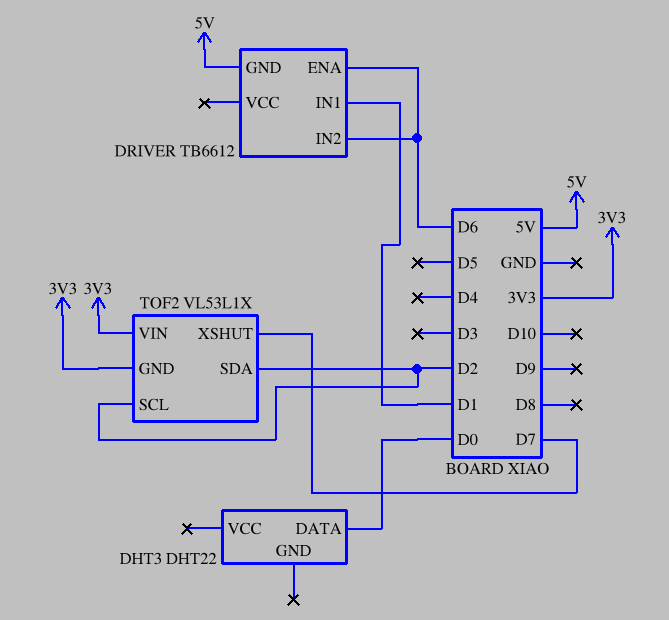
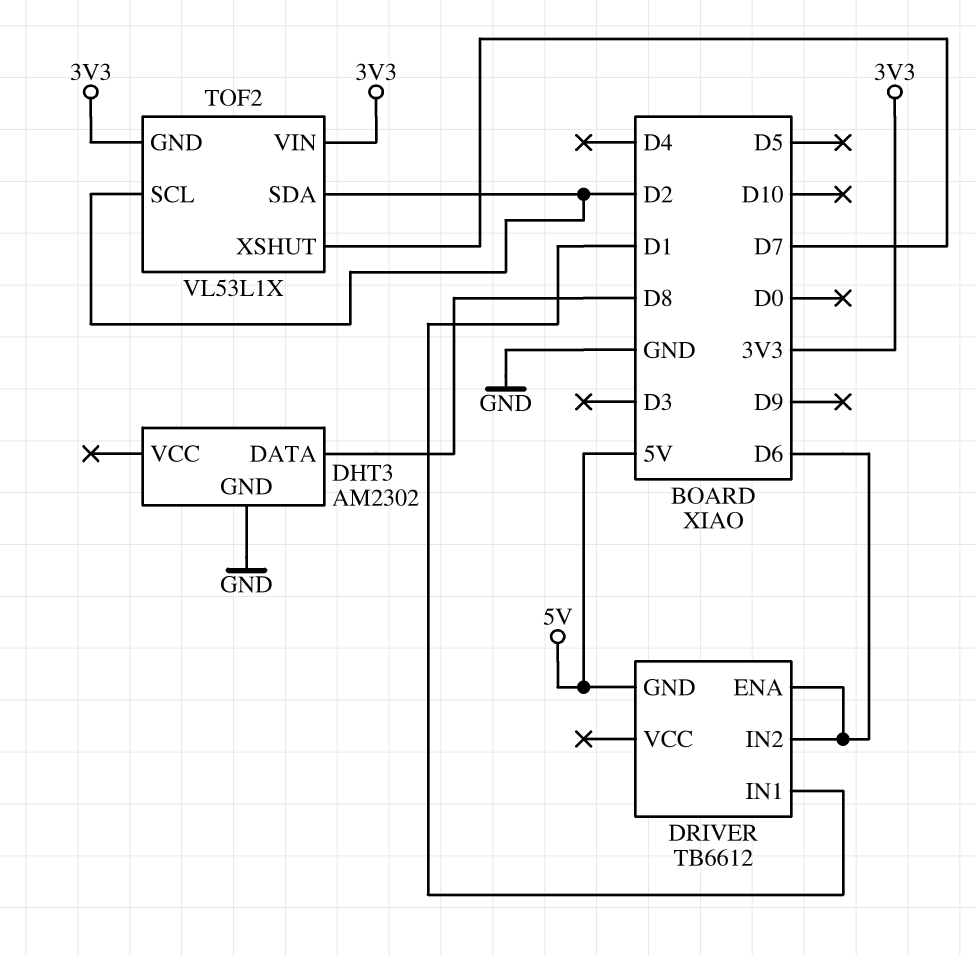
DHT3: DHT22 -> AM2302
DHT3 pin DATA: D0 -> D8
DHT3 pin GND: none -> GND

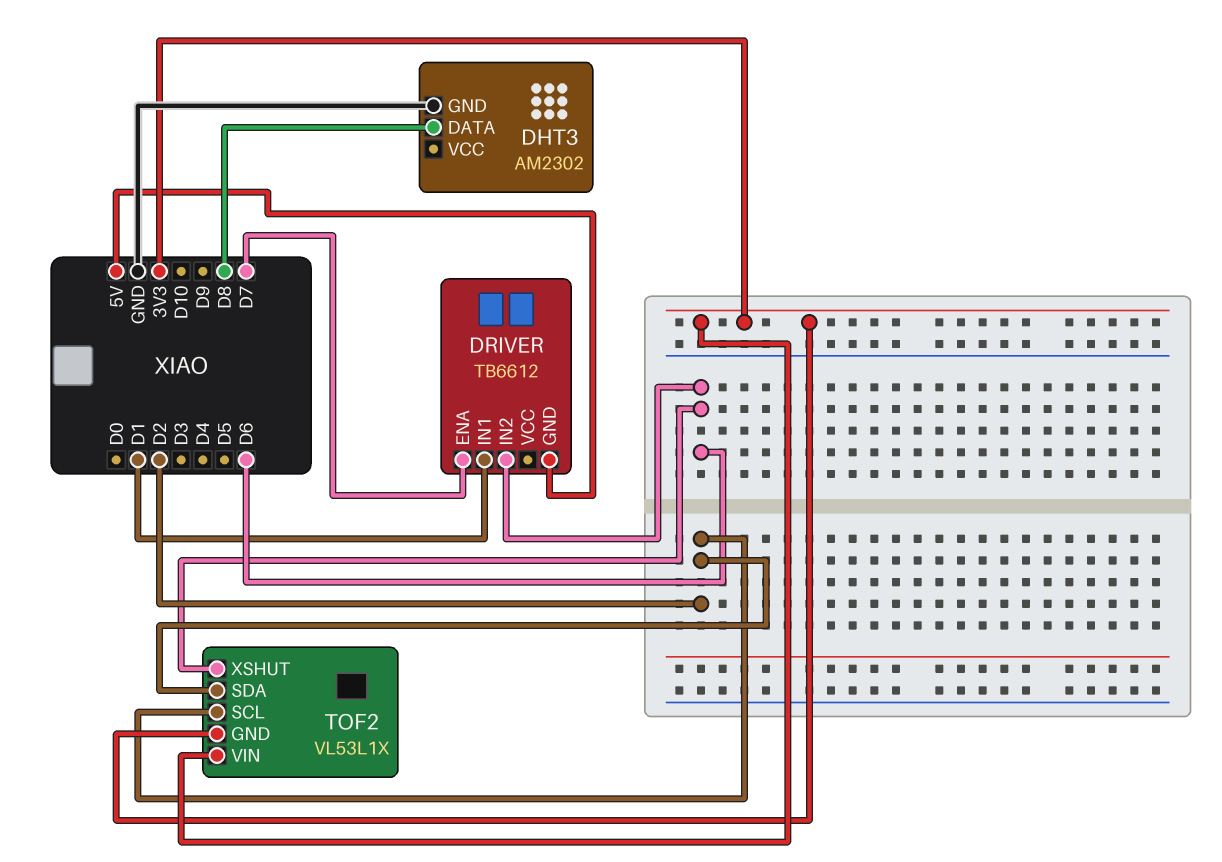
DRIVER pin ENA: D6 -> D7
TOF2 pin XSHUT: D7 -> D6

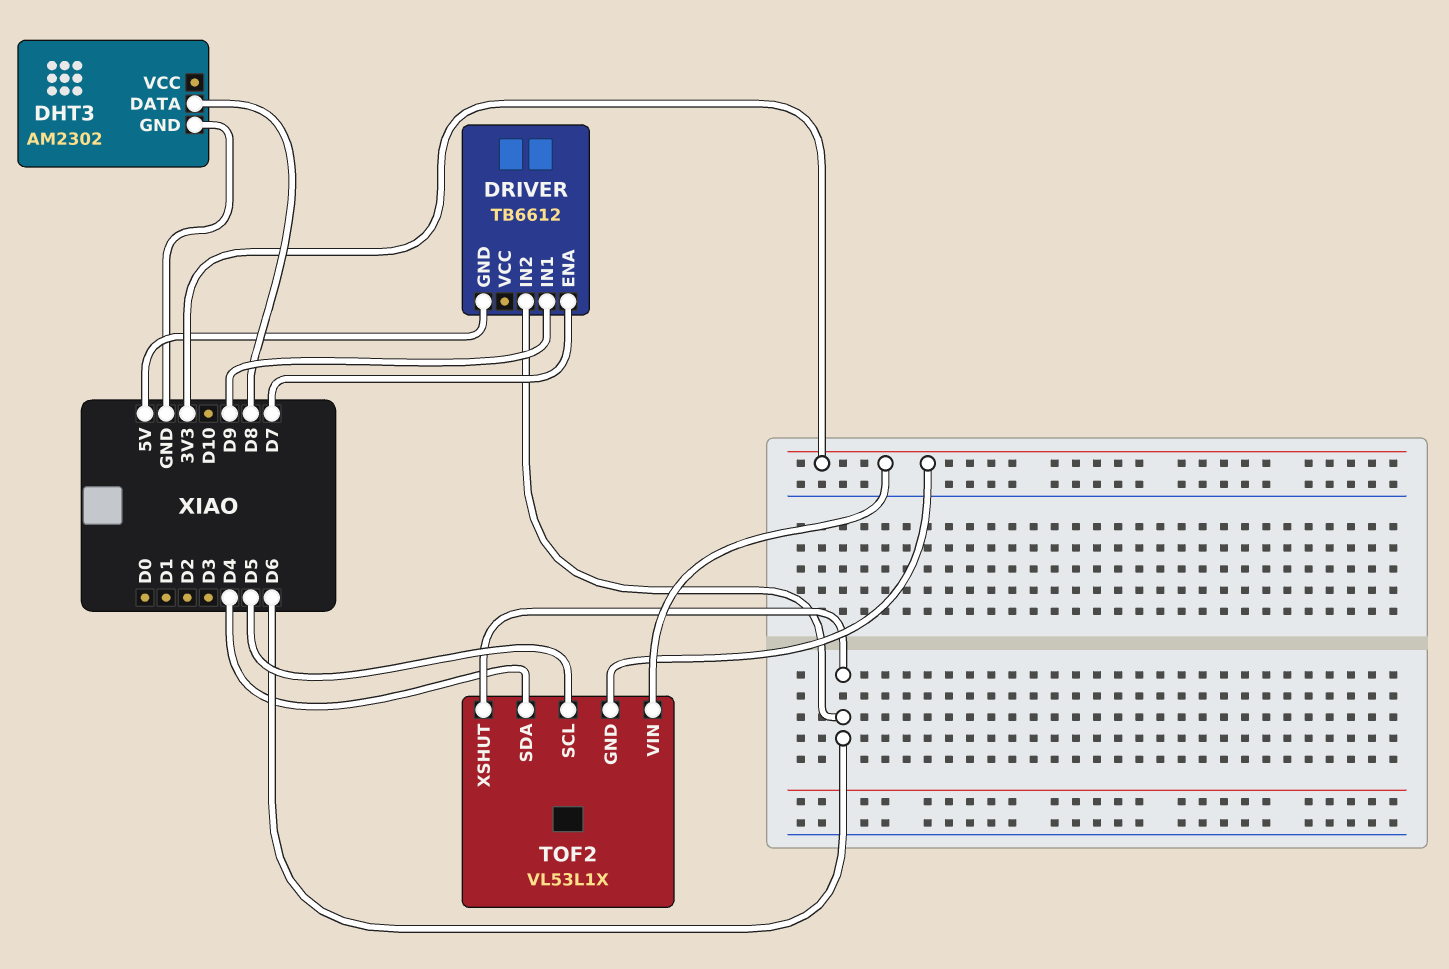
DRIVER pin IN1: D1 -> D9
TOF2 pin SCL: D2 -> D5
TOF2 pin SDA: D2 -> D4

